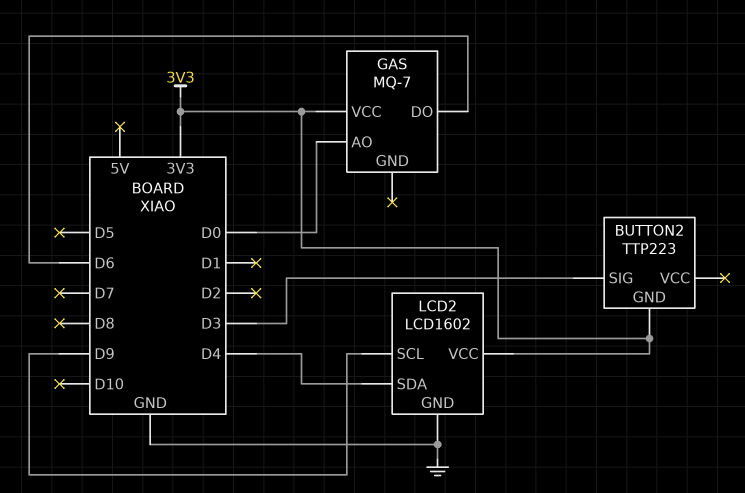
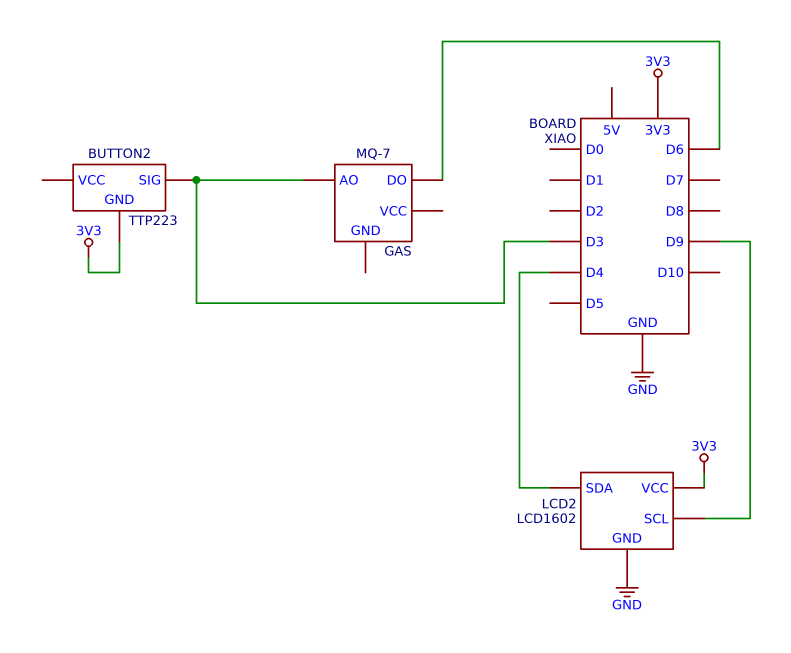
GAS pin AO: D0 -> D3
GAS pin VCC: 3V3 -> none

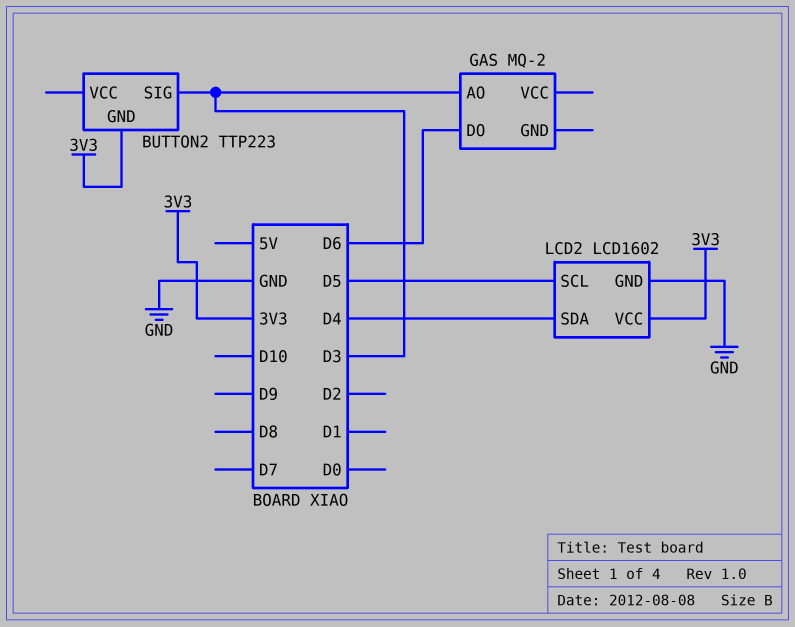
GAS: MQ-7 -> MQ-2
LCD2 pin SCL: D9 -> D5

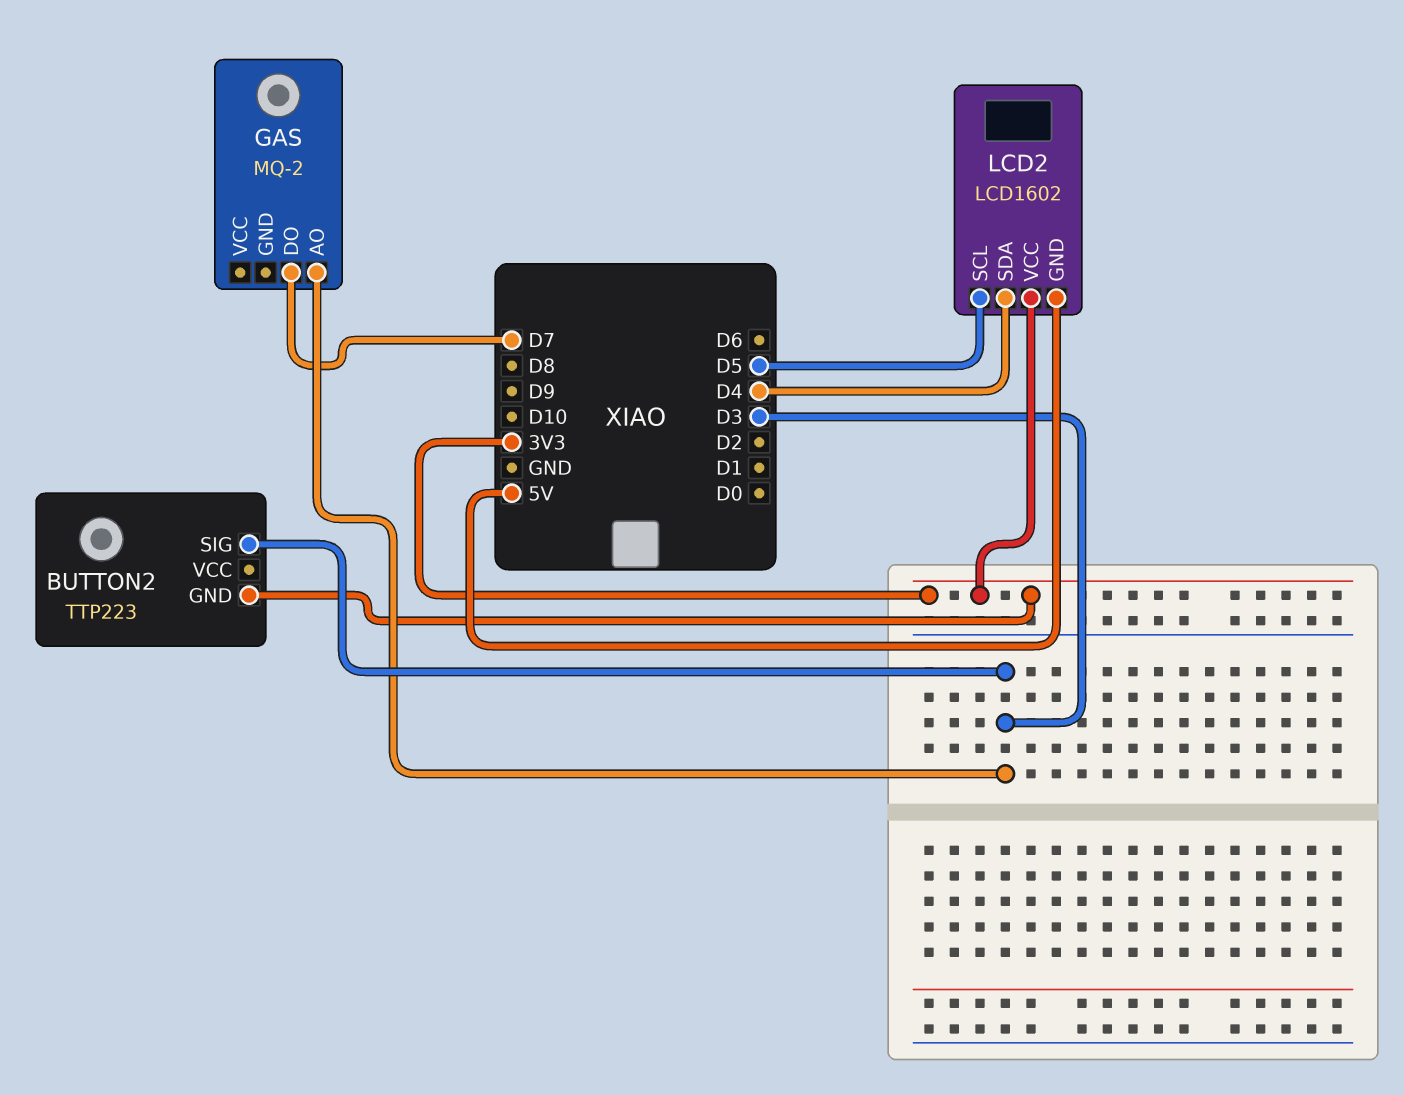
GAS pin DO: D6 -> D7
LCD2 pin GND: GND -> 5V

